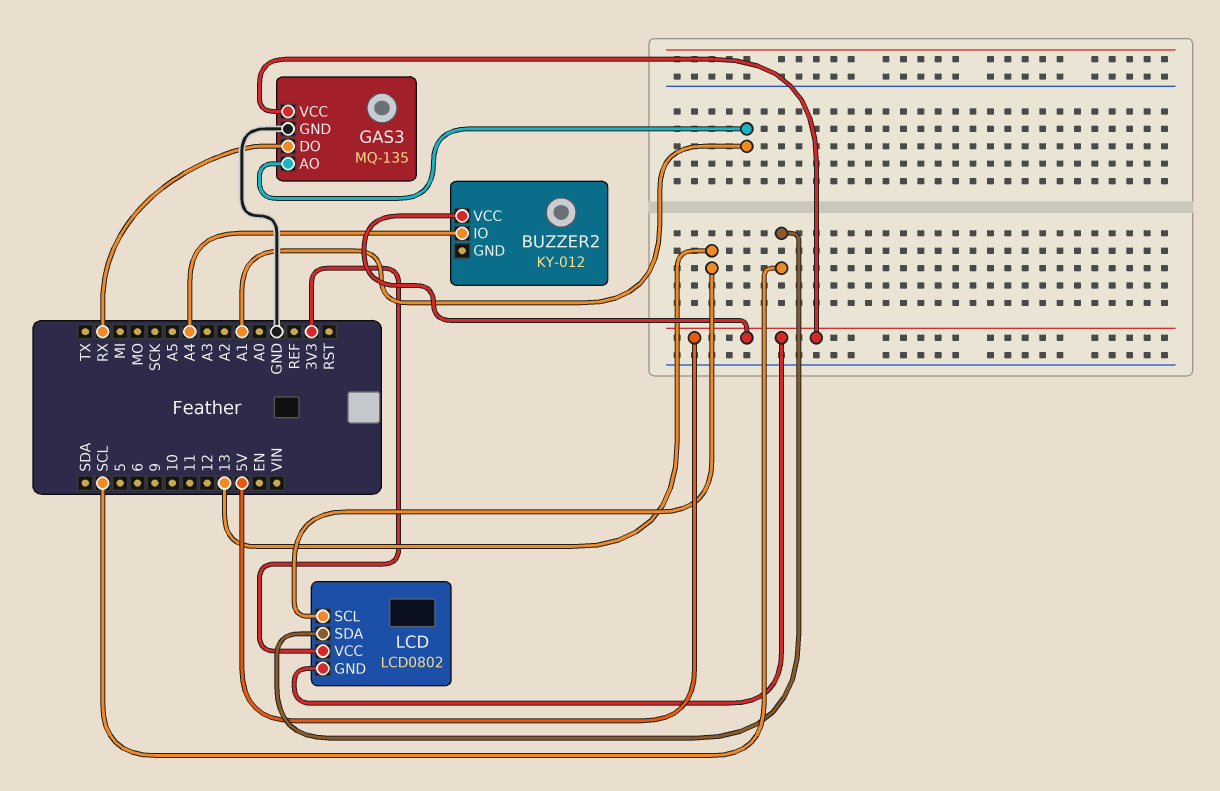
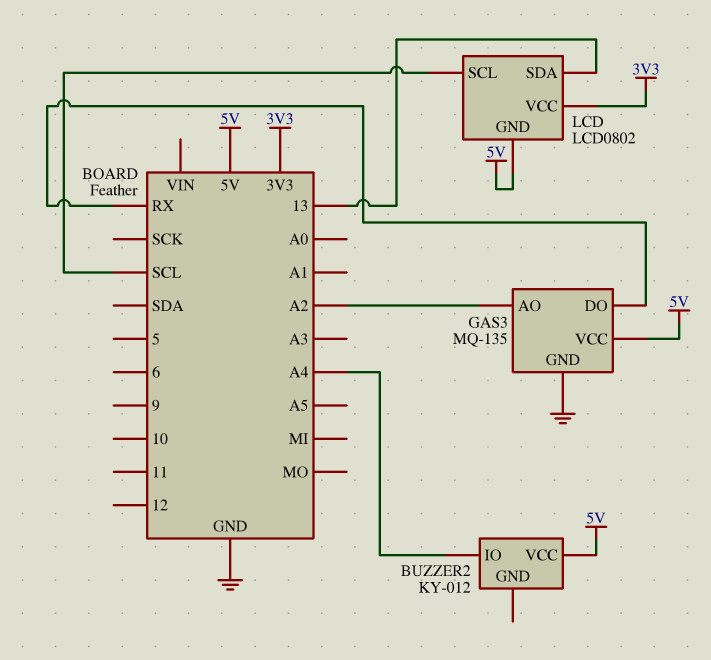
GAS3 pin AO: A1 -> A2
LCD pin SCL: 13 -> SCL
LCD pin SDA: SCL -> 13

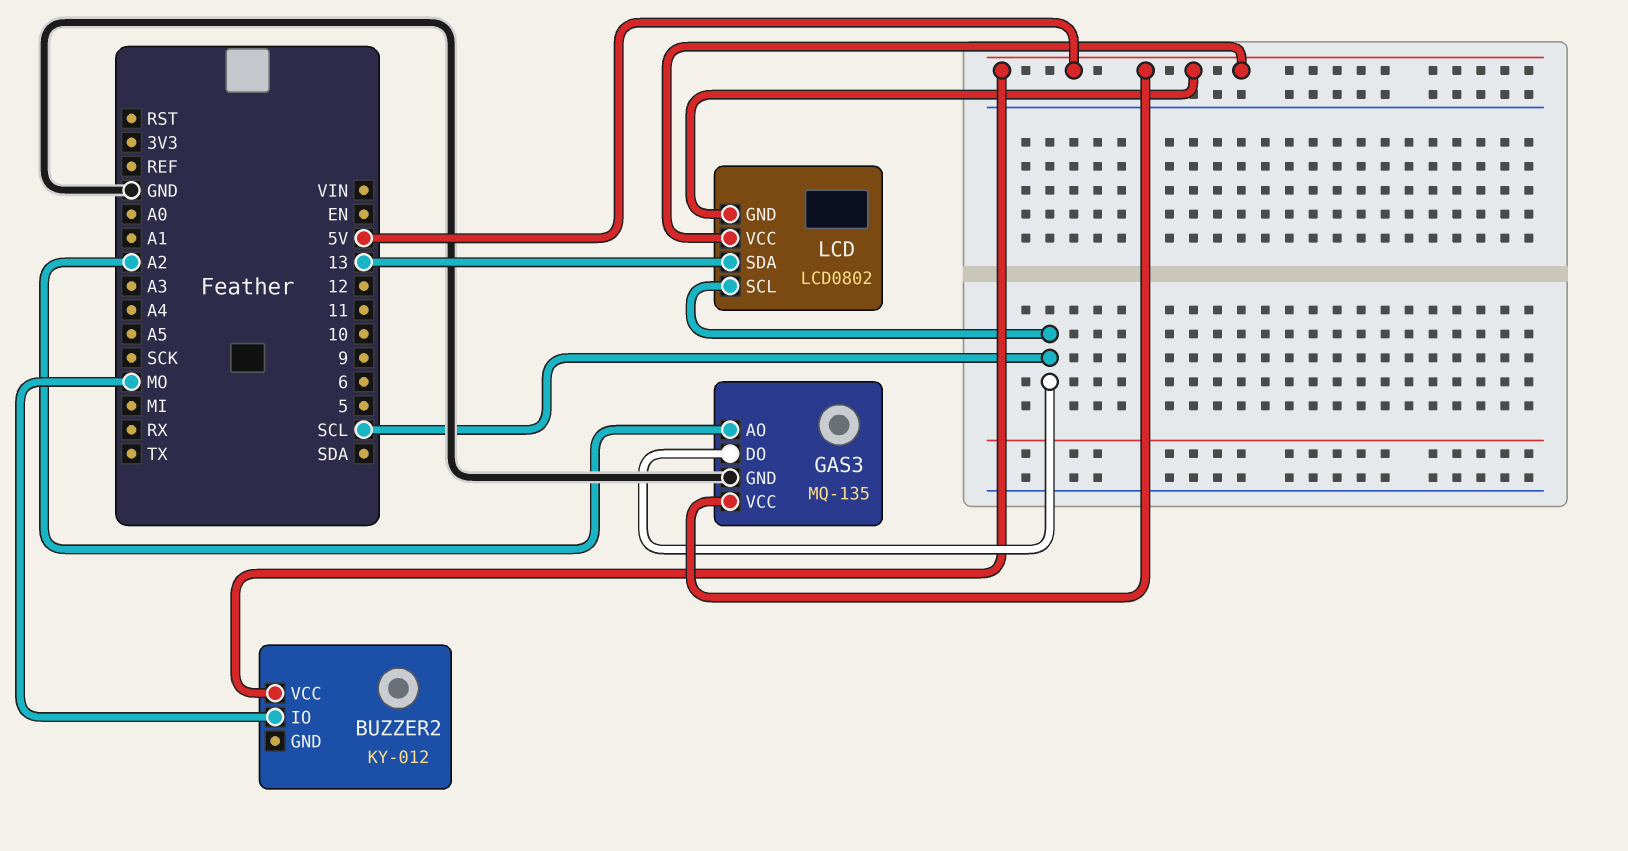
BUZZER2 pin IO: A4 -> MO
GAS3 pin DO: RX -> SCL
LCD pin VCC: 3V3 -> 5V

